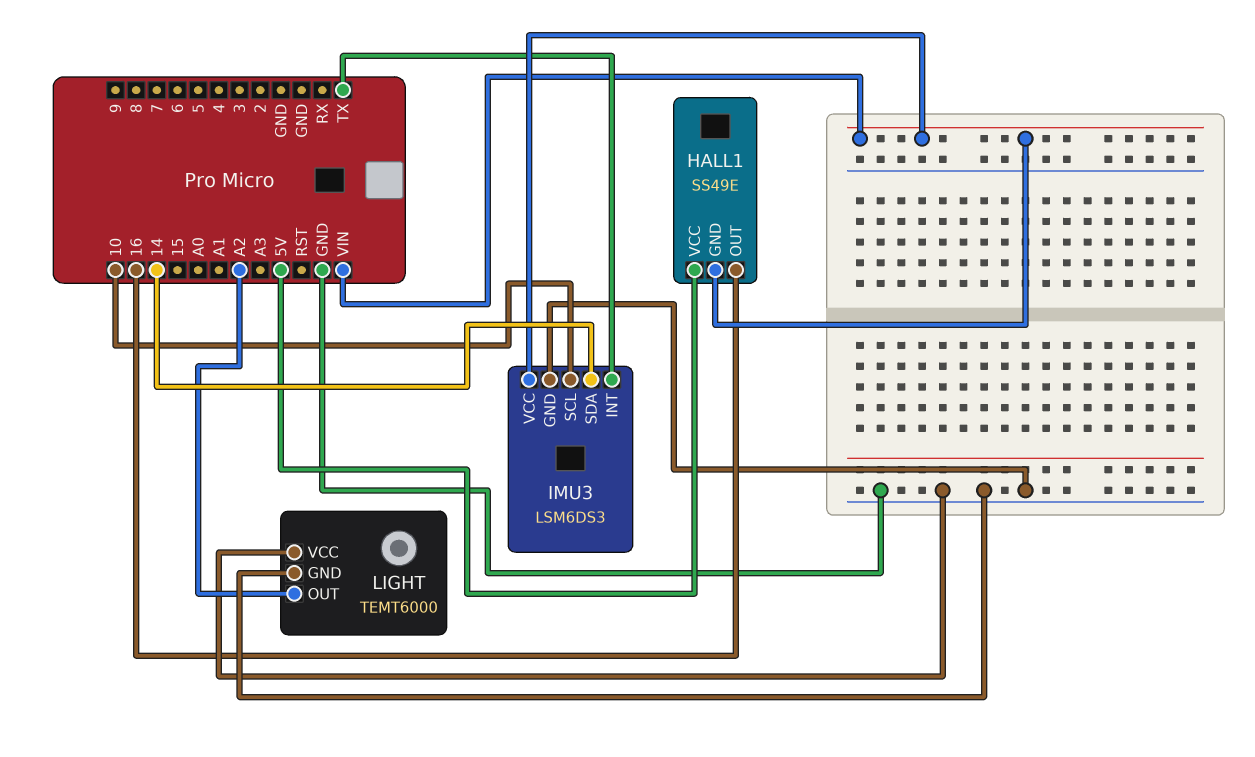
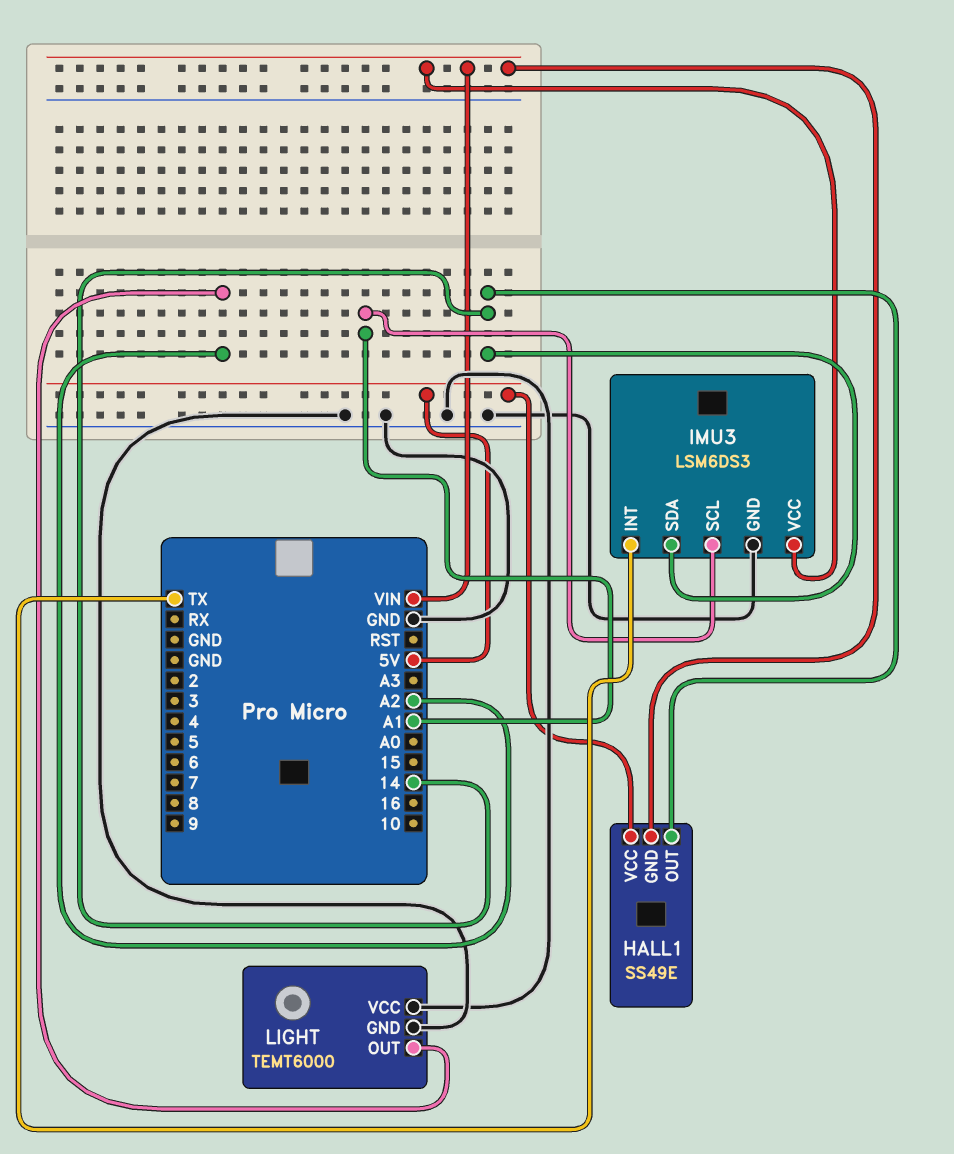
HALL1 pin OUT: 16 -> 14
IMU3 pin SCL: 10 -> A1

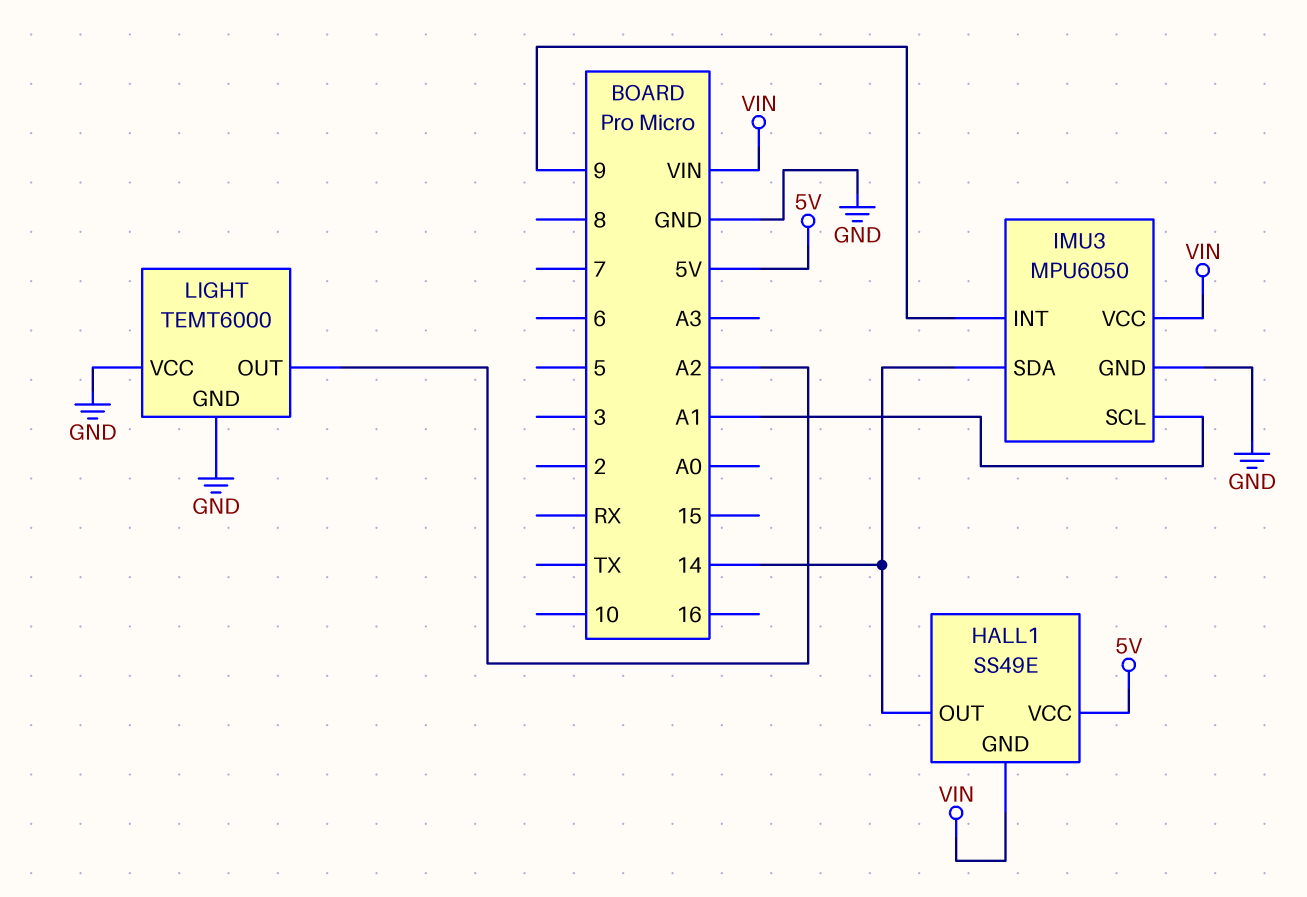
IMU3: LSM6DS3 -> MPU6050
IMU3 pin INT: TX -> 9

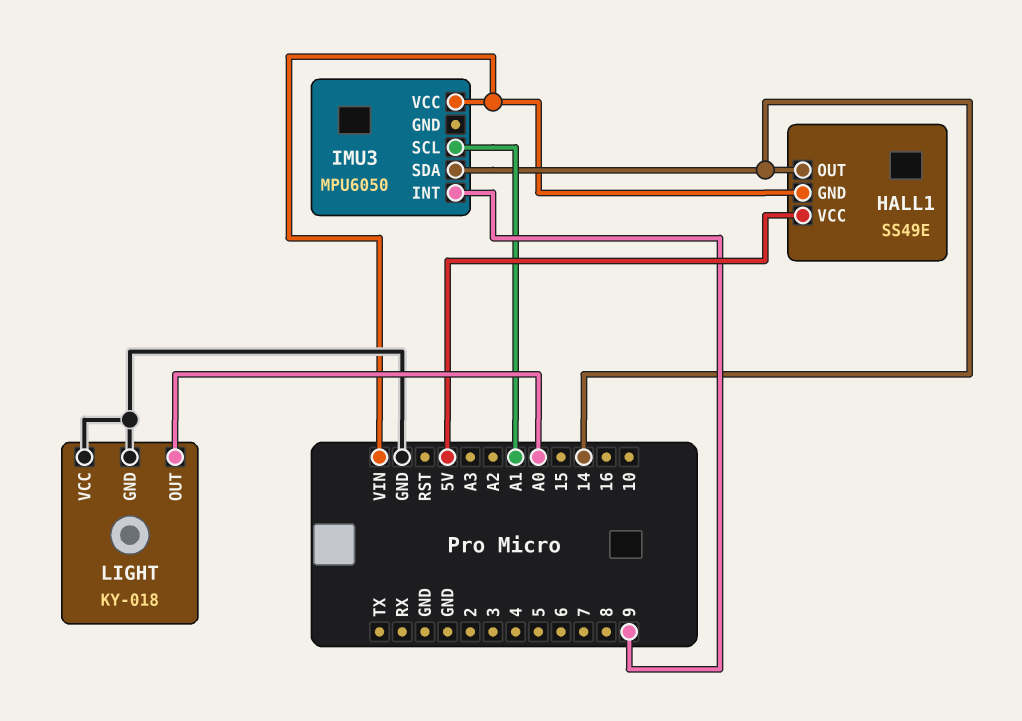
IMU3 pin GND: GND -> none
LIGHT: TEMT6000 -> KY-018
LIGHT pin OUT: A2 -> A0

